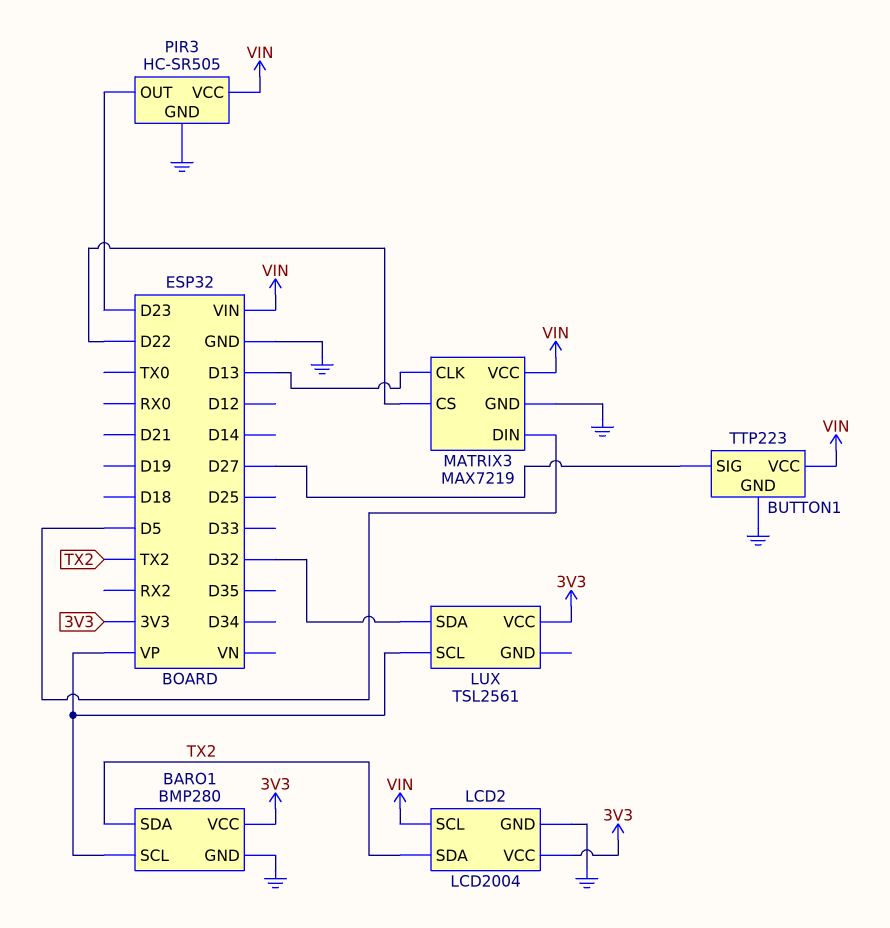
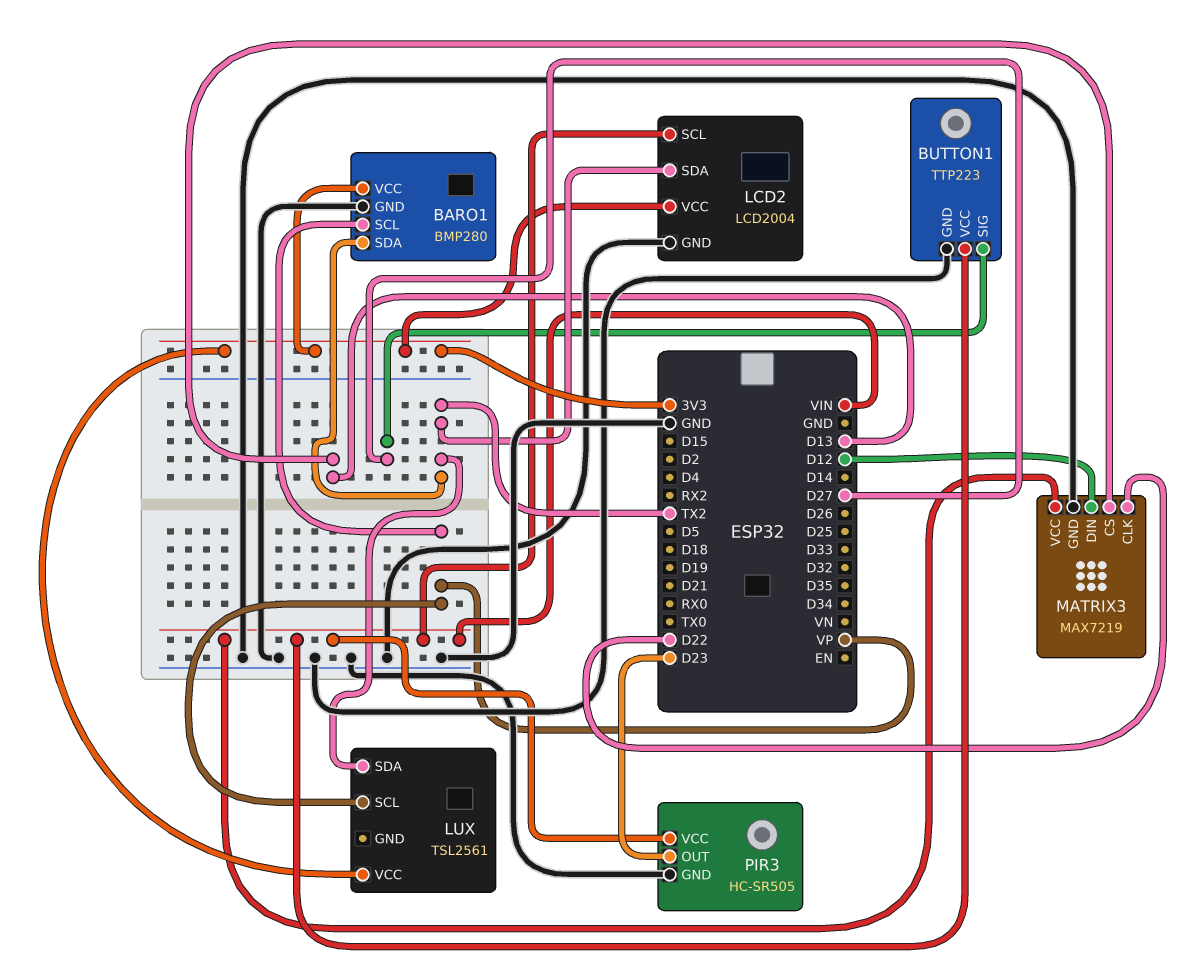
LUX pin SDA: D32 -> TX2
MATRIX3 pin CLK: D13 -> D22
MATRIX3 pin CS: D22 -> D13
MATRIX3 pin DIN: D5 -> D12

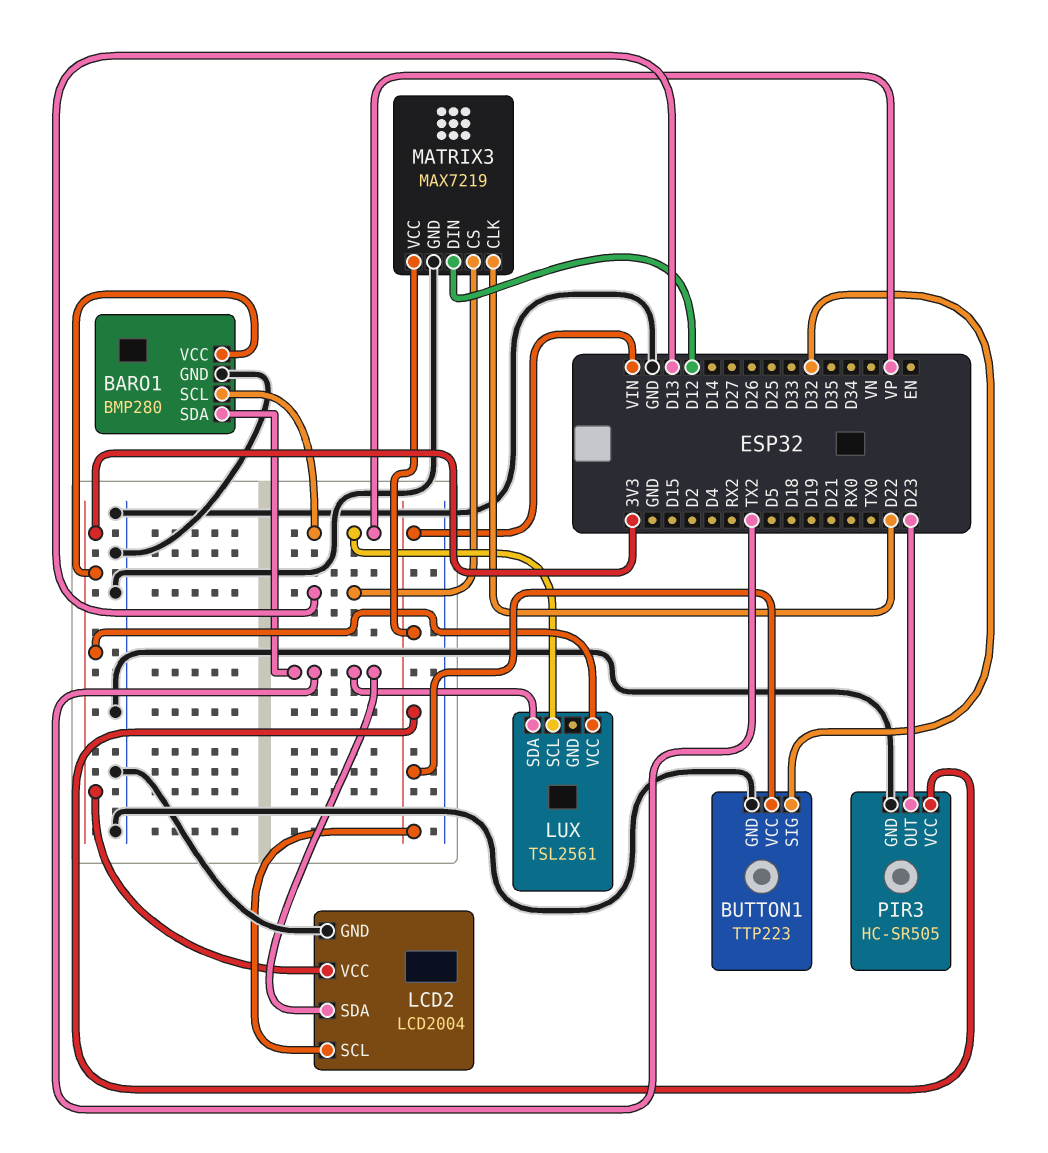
BUTTON1 pin SIG: D27 -> D32

